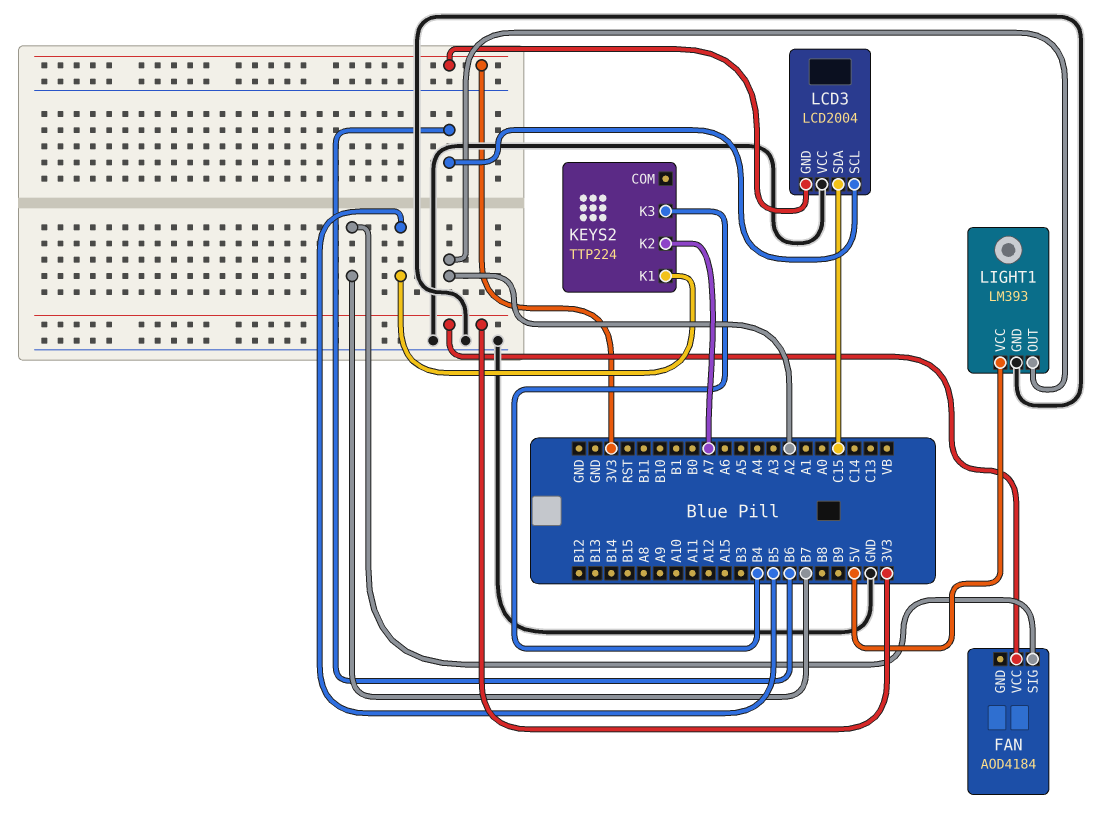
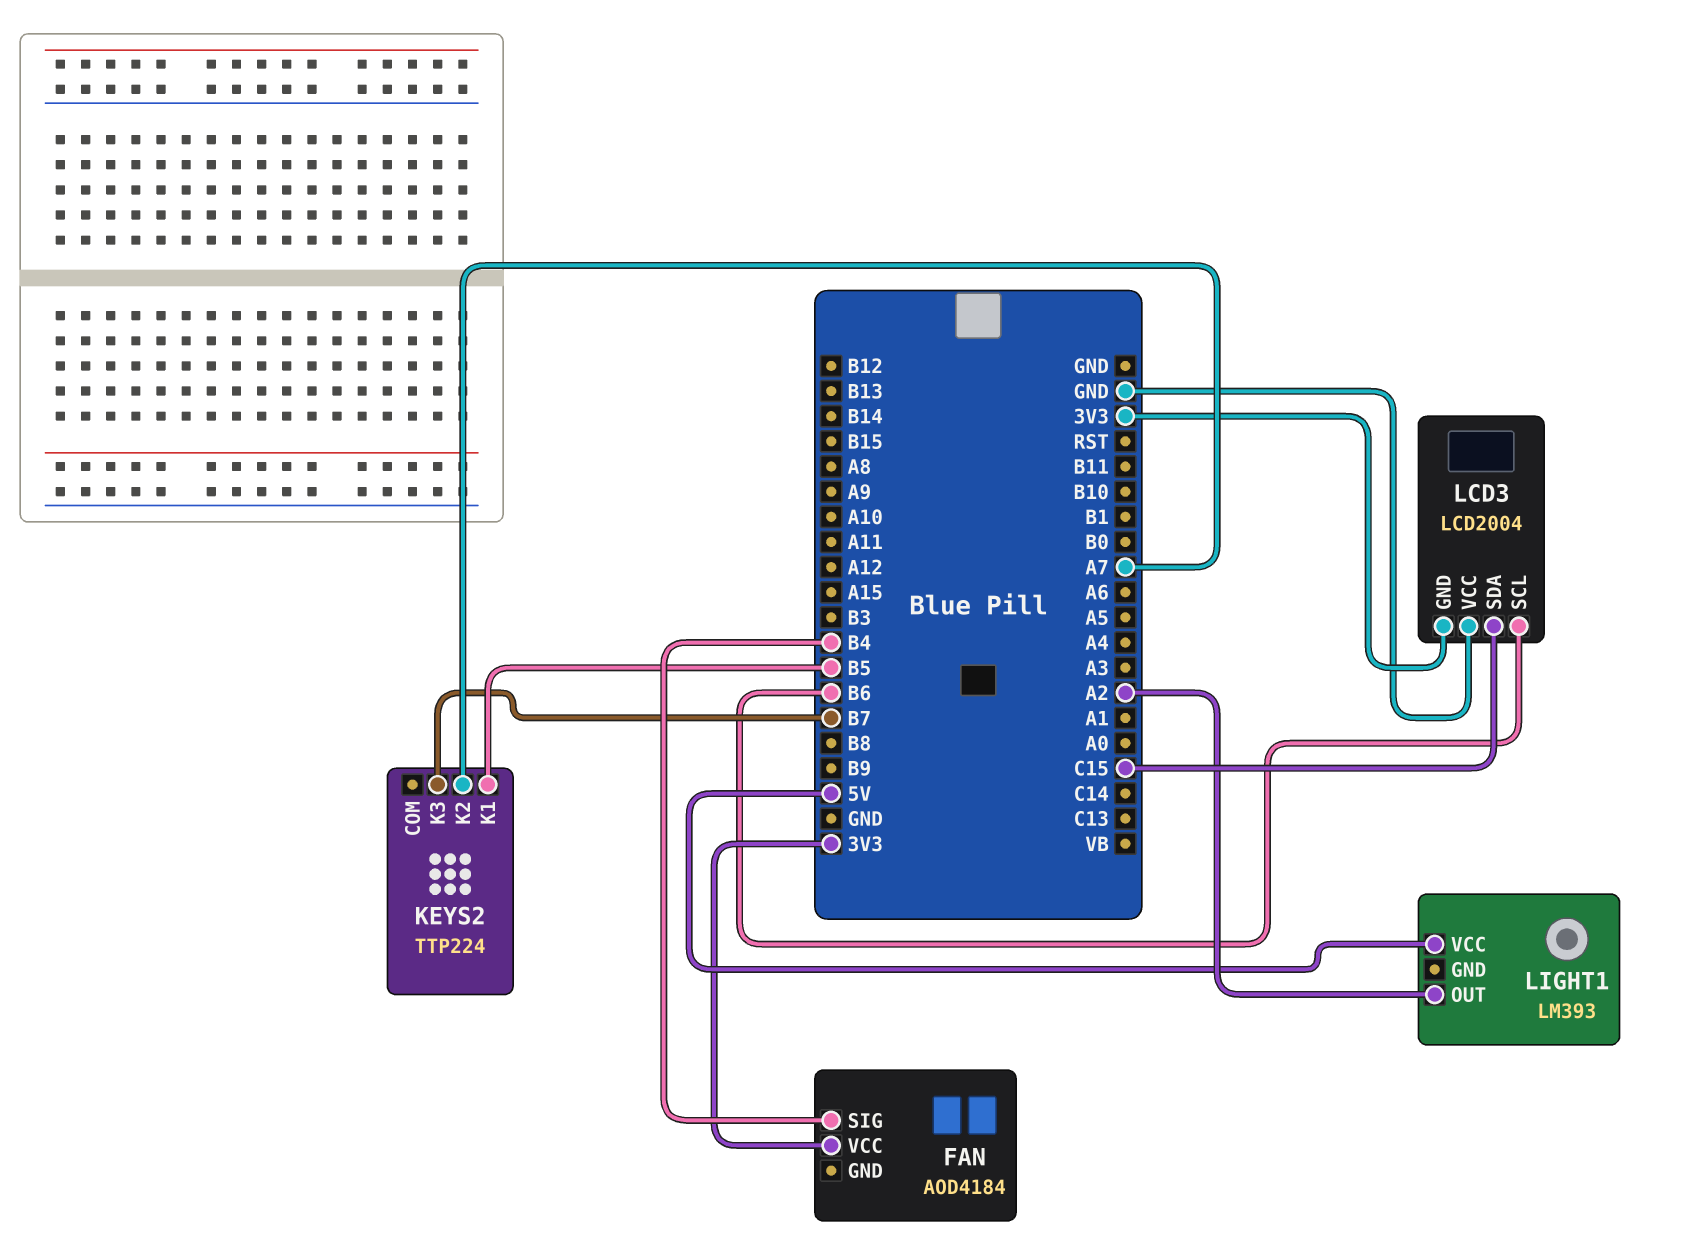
FAN pin SIG: B7 -> B4
KEYS2 pin K3: B4 -> B7
LIGHT1 pin GND: GND -> none

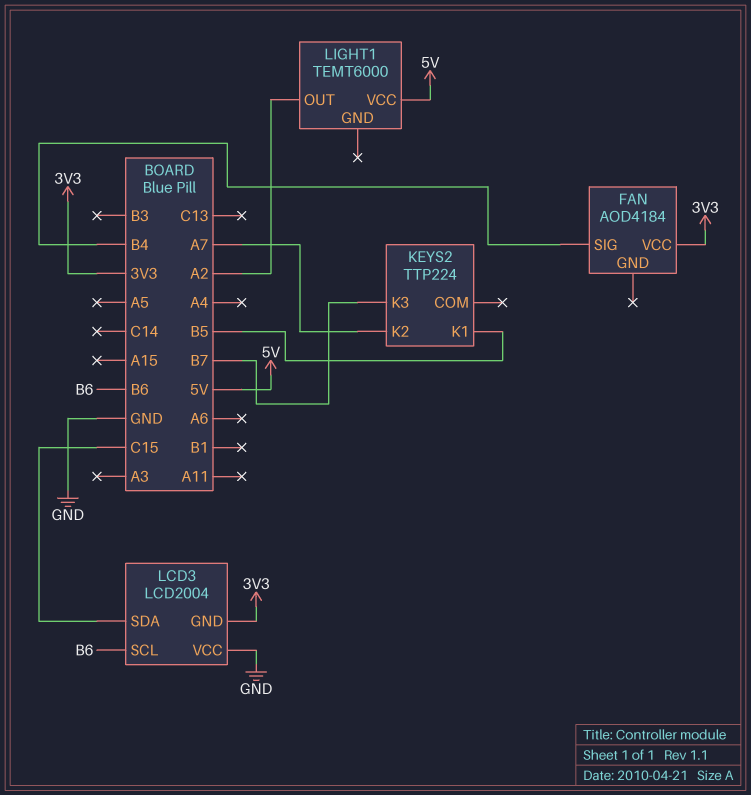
LIGHT1: LM393 -> TEMT6000

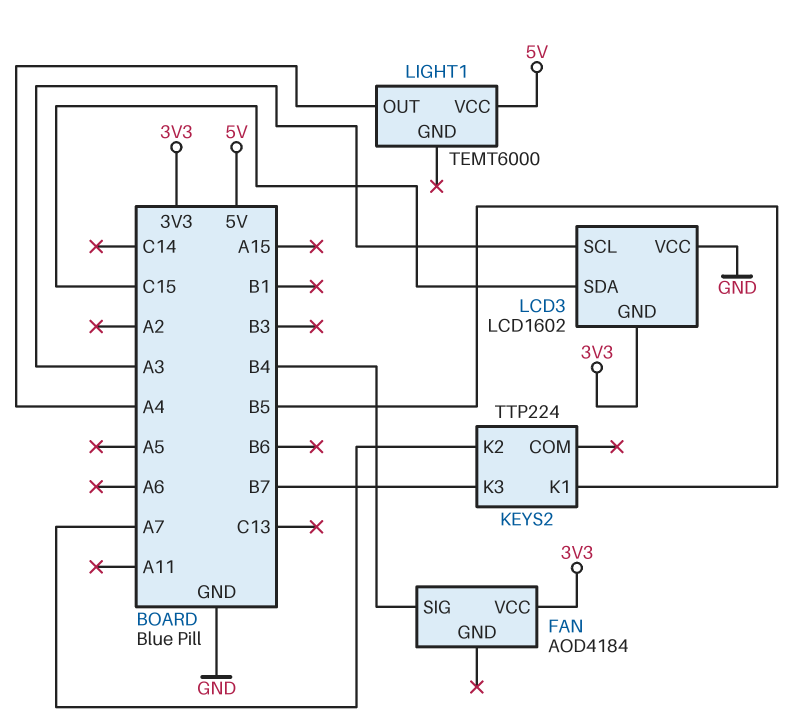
LCD3: LCD2004 -> LCD1602
LCD3 pin SCL: B6 -> A3
LIGHT1 pin OUT: A2 -> A4

